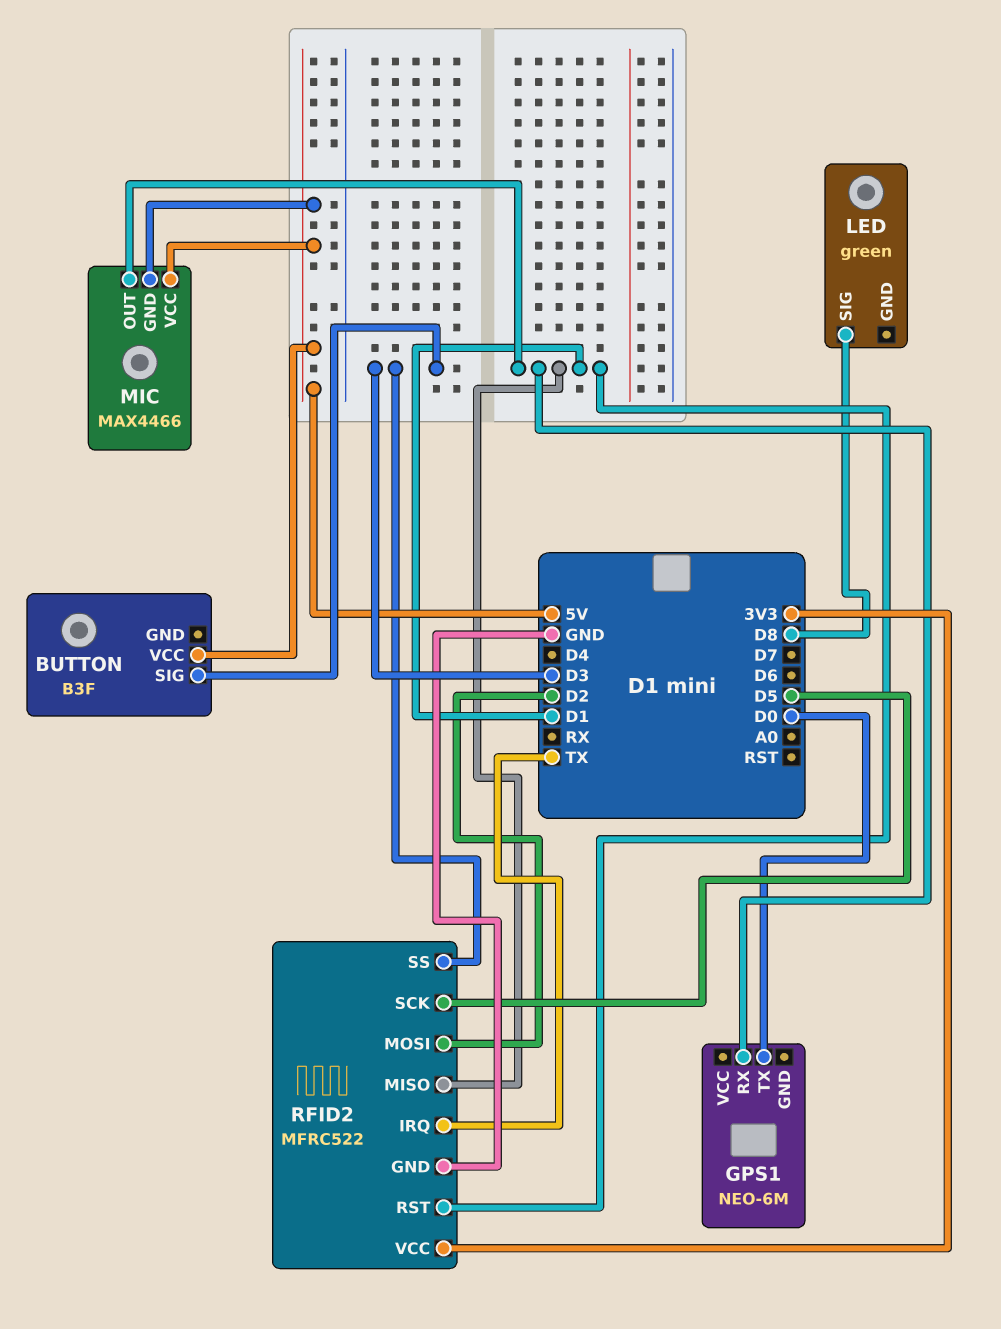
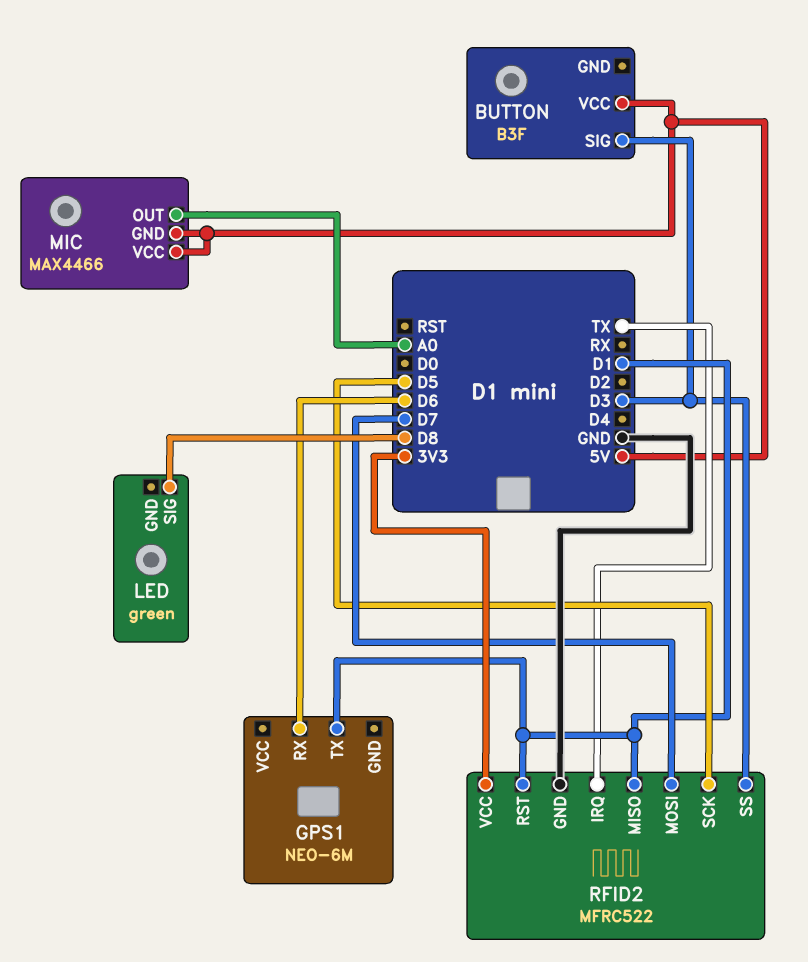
GPS1 pin RX: D1 -> D6
GPS1 pin TX: D0 -> D1
MIC pin OUT: D1 -> A0
RFID2 pin MOSI: D2 -> D7

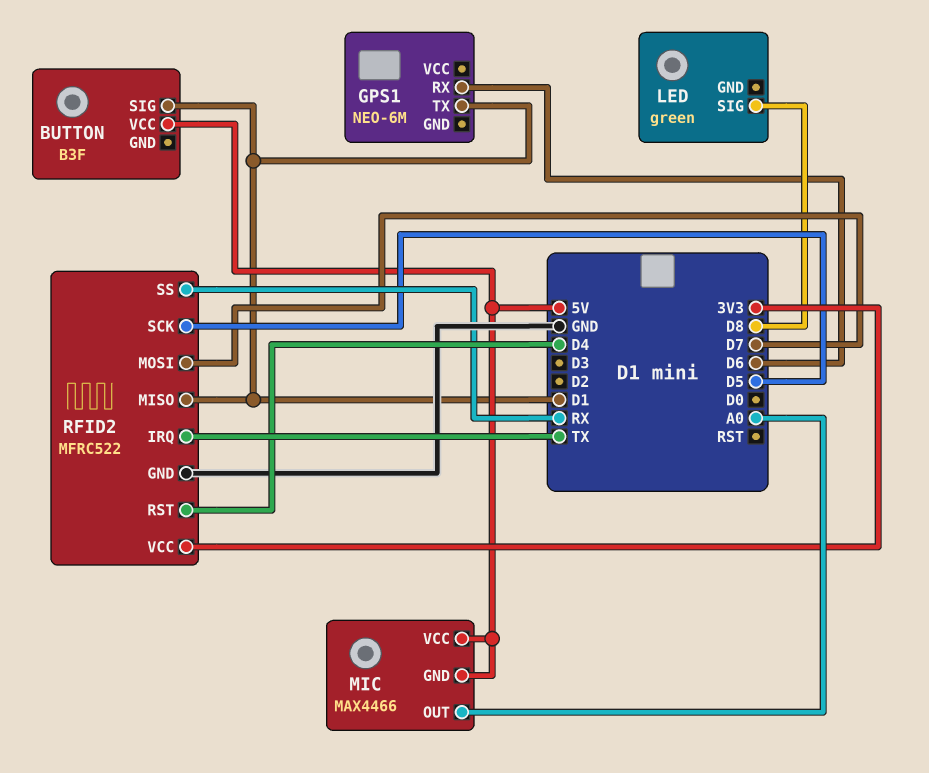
BUTTON pin SIG: D3 -> D1
RFID2 pin RST: D1 -> D4
RFID2 pin SS: D3 -> RX

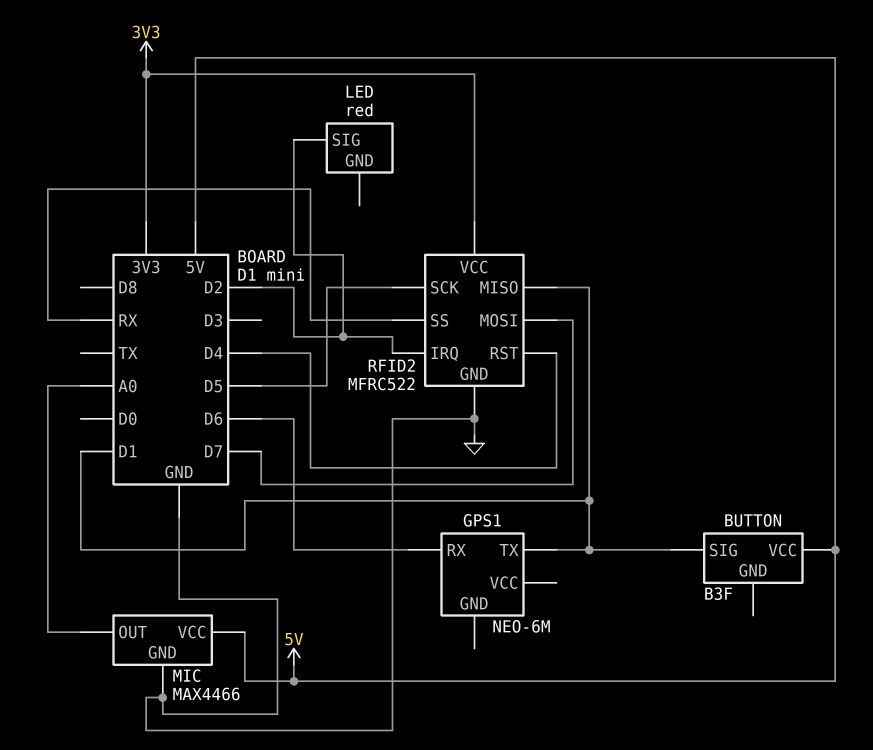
LED: green -> red
LED pin SIG: D8 -> D2
MIC pin GND: 5V -> GND
RFID2 pin IRQ: TX -> D2

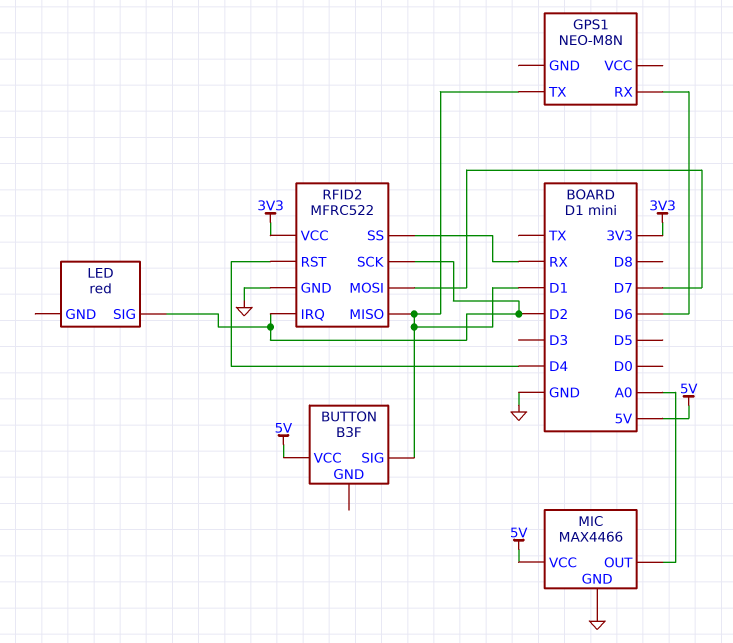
GPS1: NEO-6M -> NEO-M8N
RFID2 pin SCK: D5 -> D2

